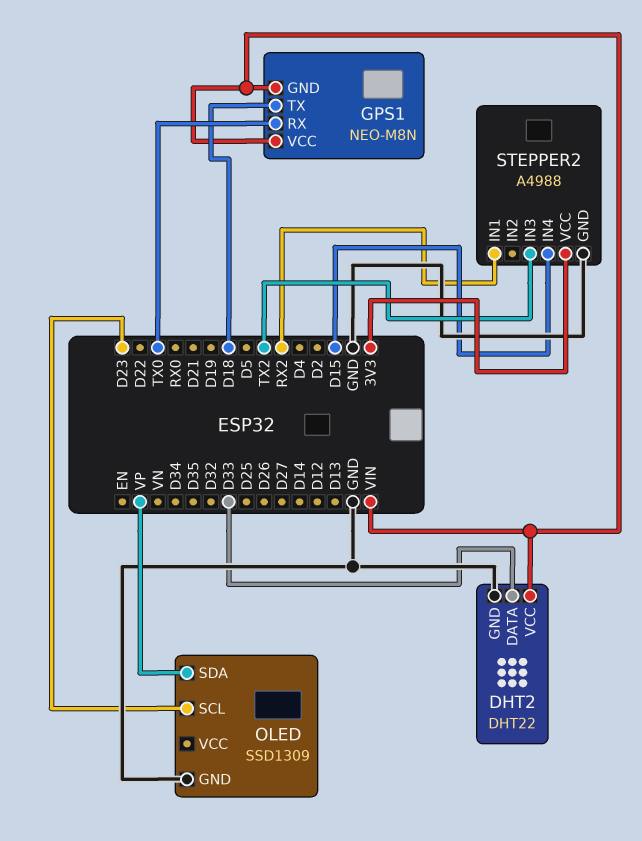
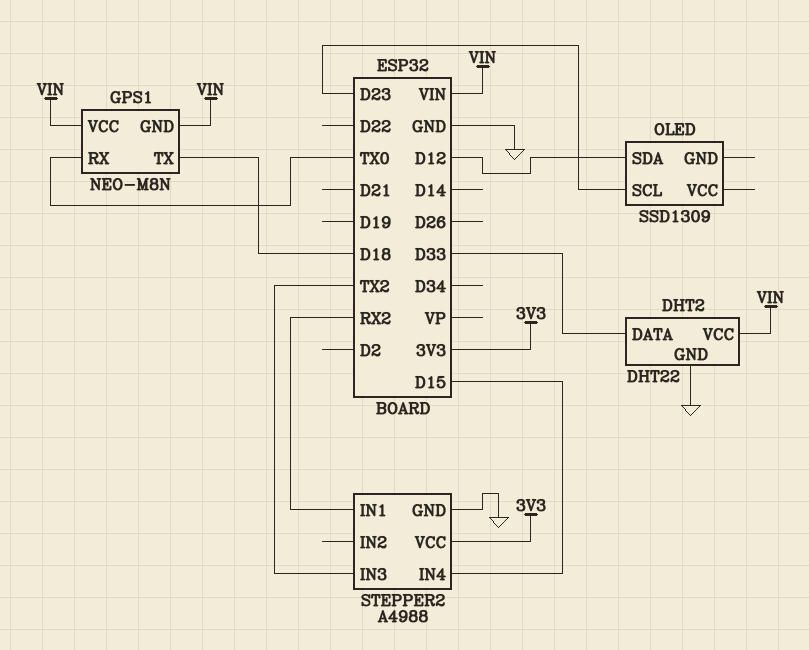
OLED pin GND: GND -> none
OLED pin SDA: VP -> D12

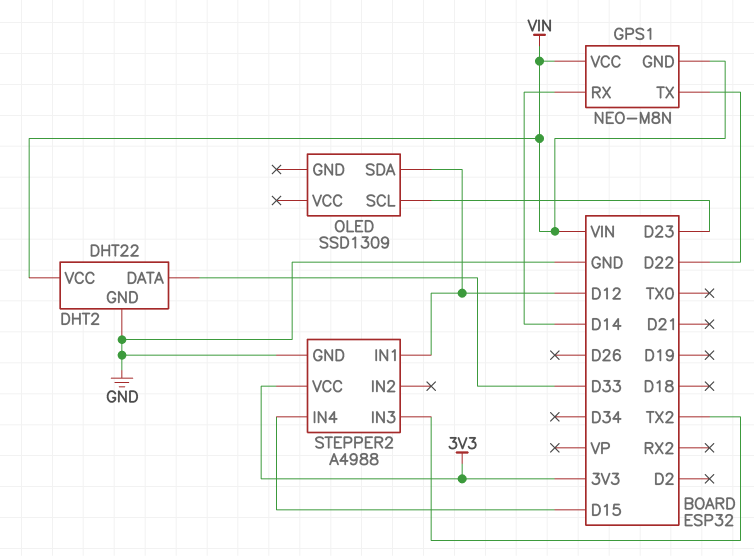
GPS1 pin RX: TX0 -> D14
GPS1 pin TX: D18 -> D22
STEPPER2 pin IN1: RX2 -> D12

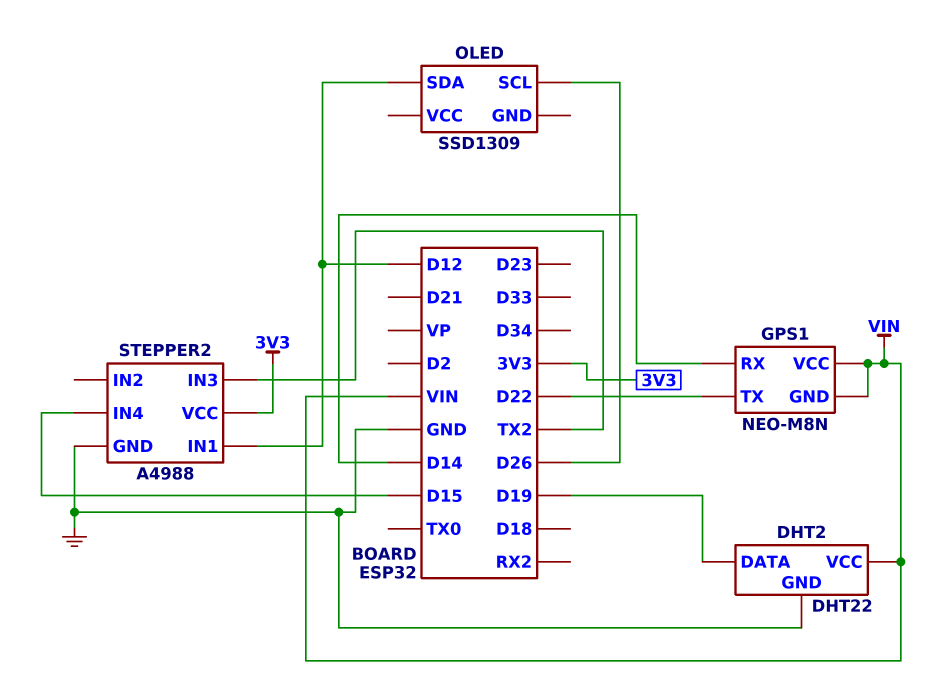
DHT2 pin DATA: D33 -> D19
OLED pin SCL: D23 -> D26

